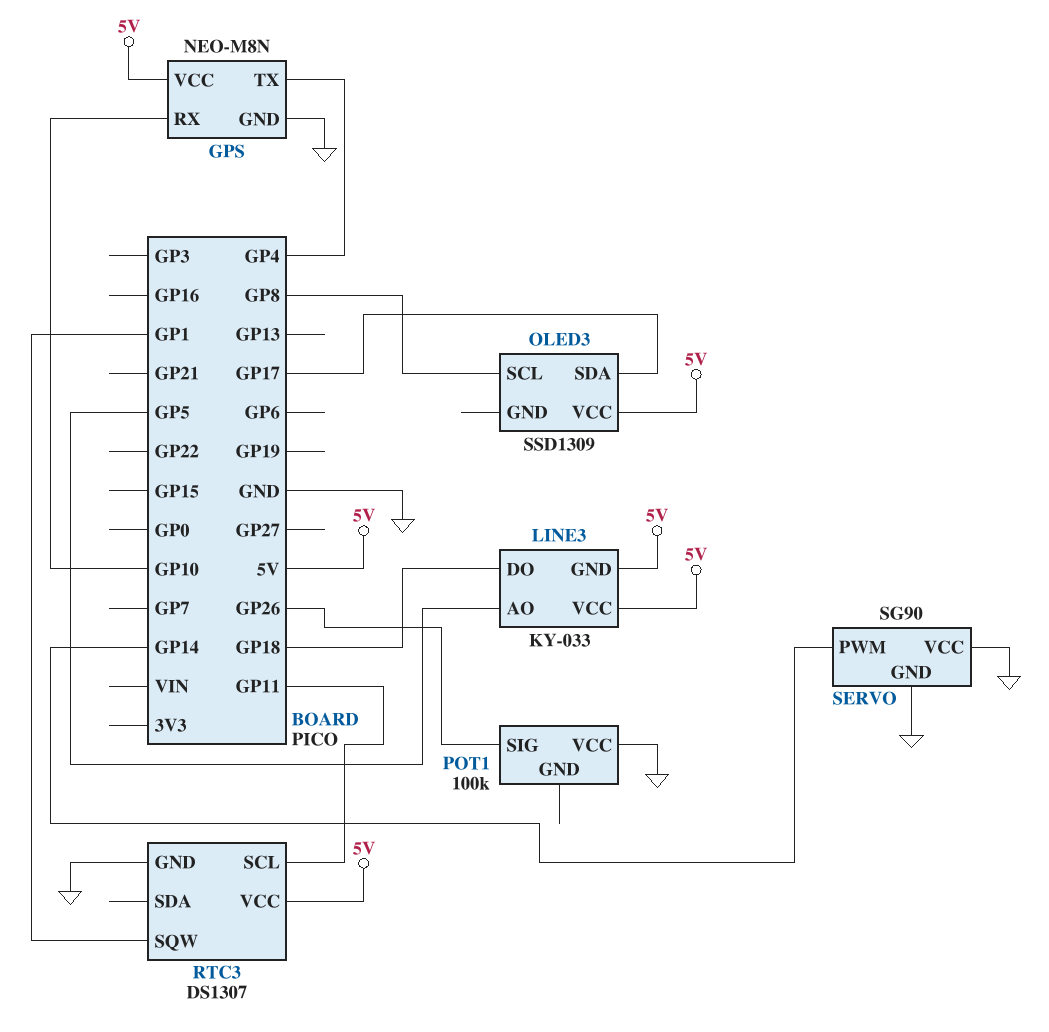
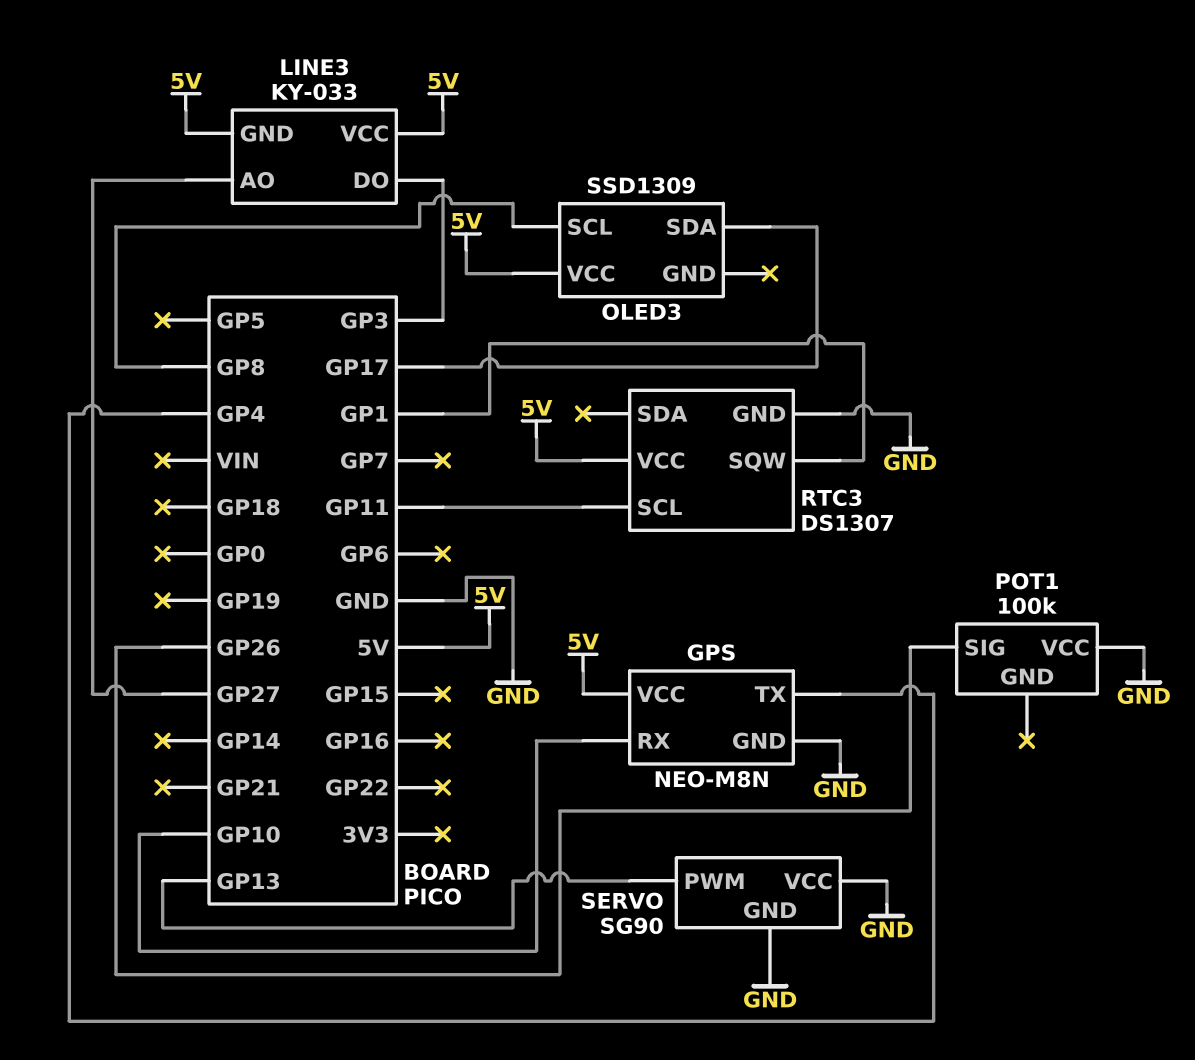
LINE3 pin AO: GP5 -> GP27
LINE3 pin DO: GP18 -> GP3
SERVO pin PWM: GP14 -> GP13

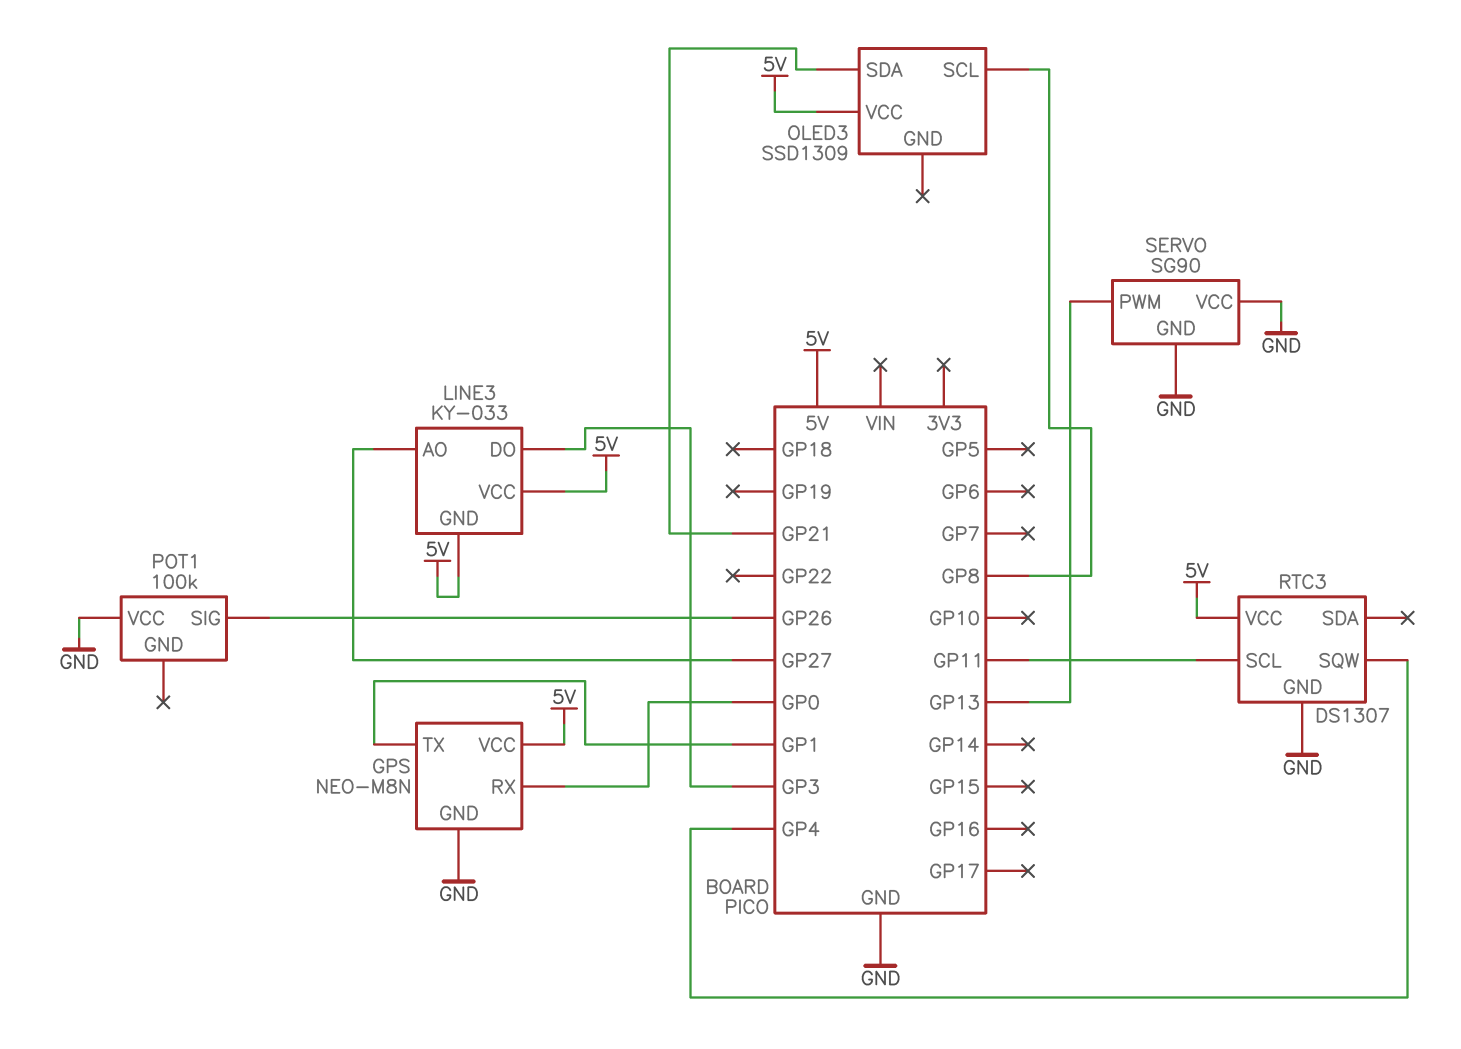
GPS pin RX: GP10 -> GP0
GPS pin TX: GP4 -> GP1
OLED3 pin SDA: GP17 -> GP21
RTC3 pin SQW: GP1 -> GP4

